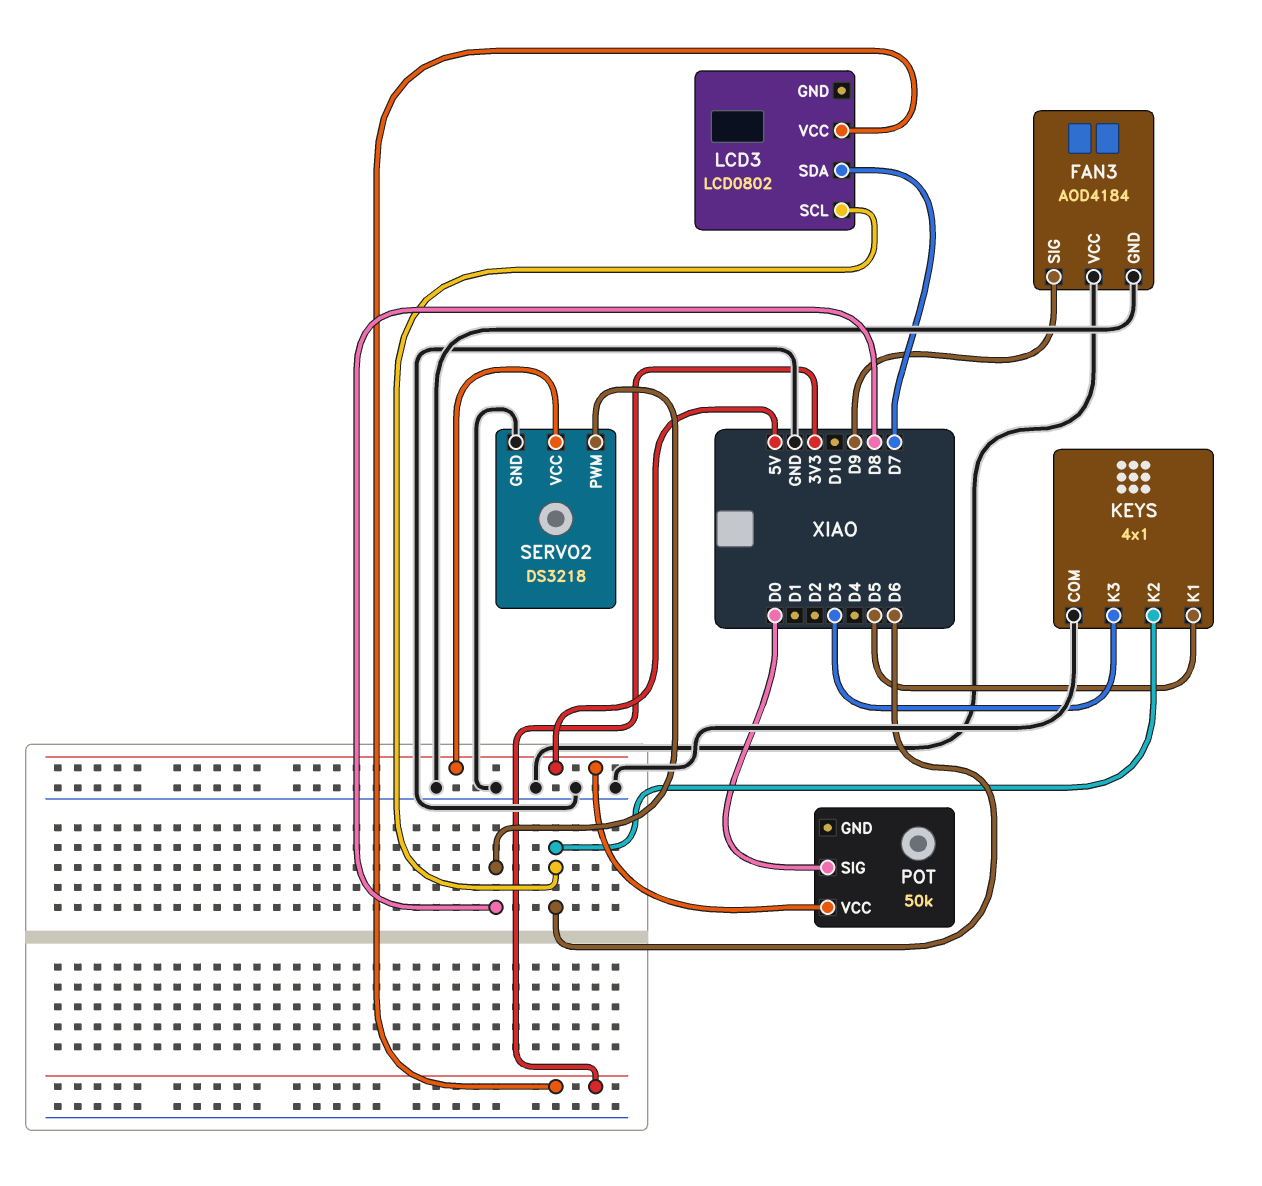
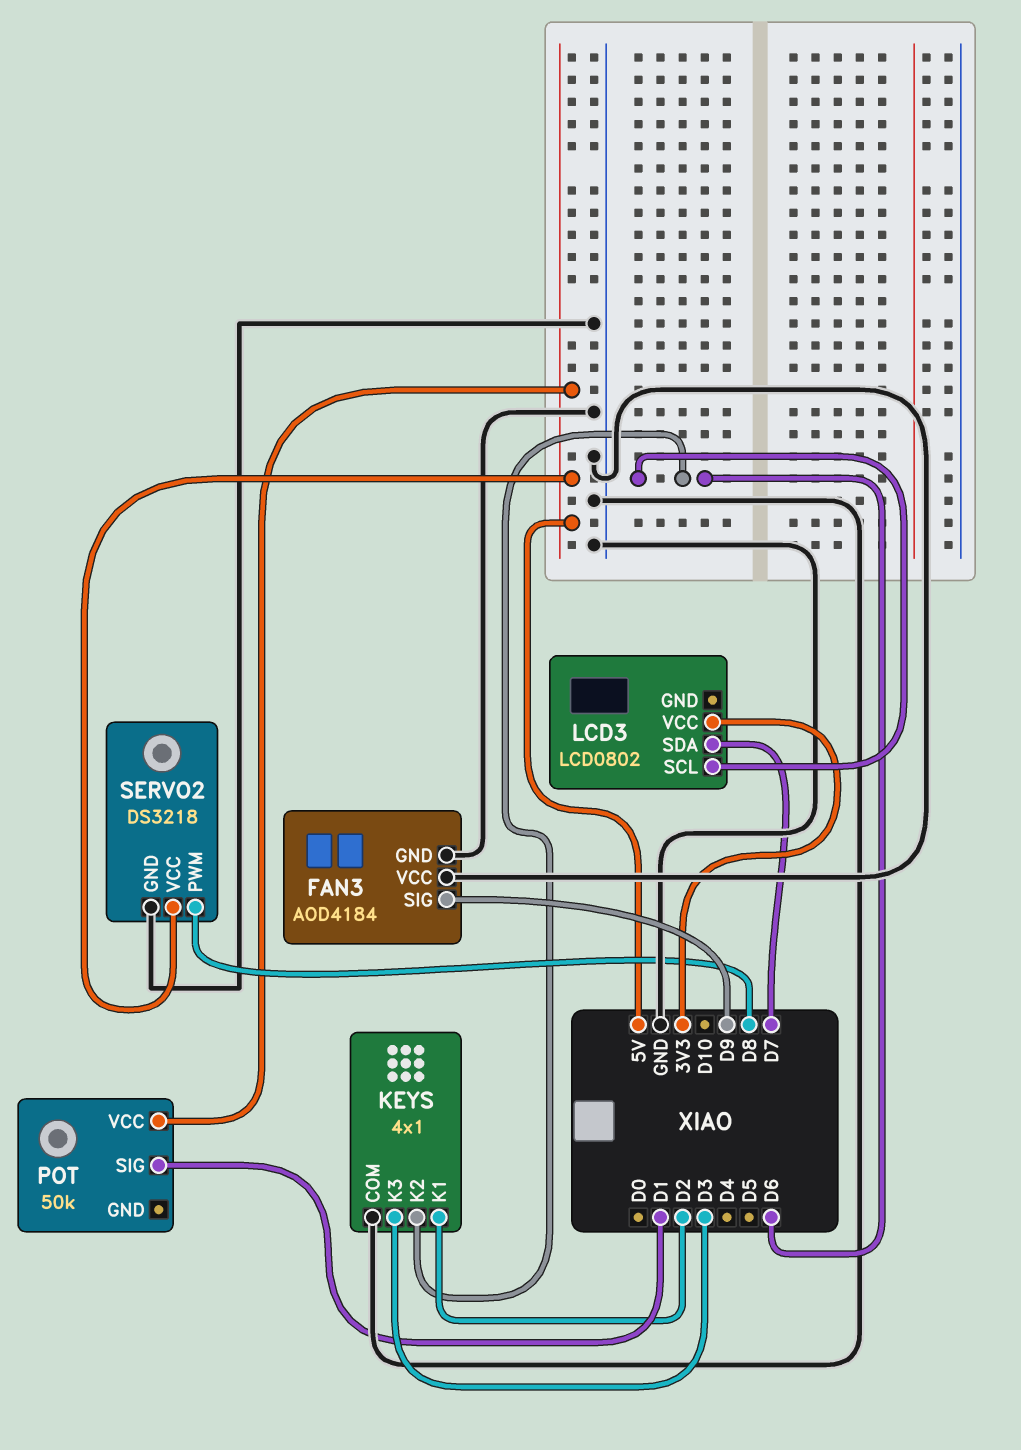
KEYS pin K1: D5 -> D2
POT pin SIG: D0 -> D1

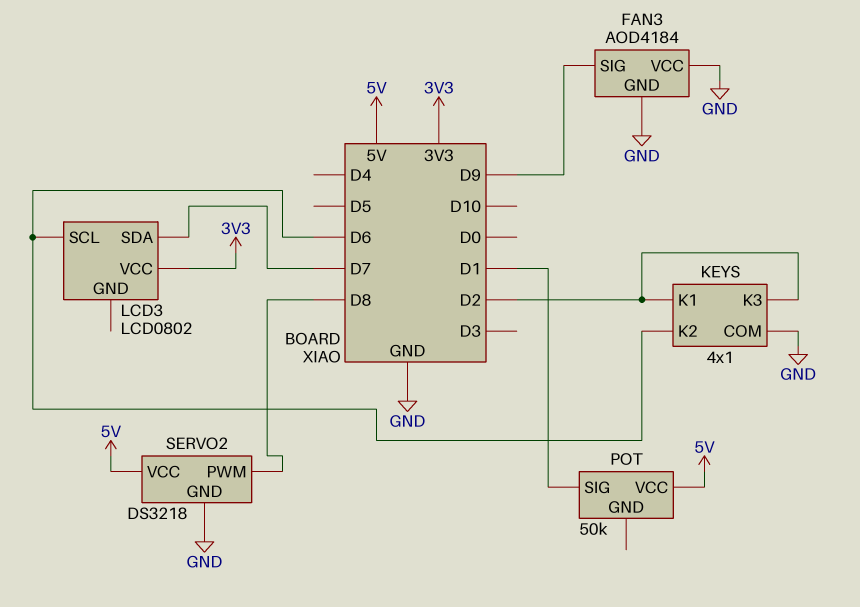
KEYS pin K3: D3 -> D2

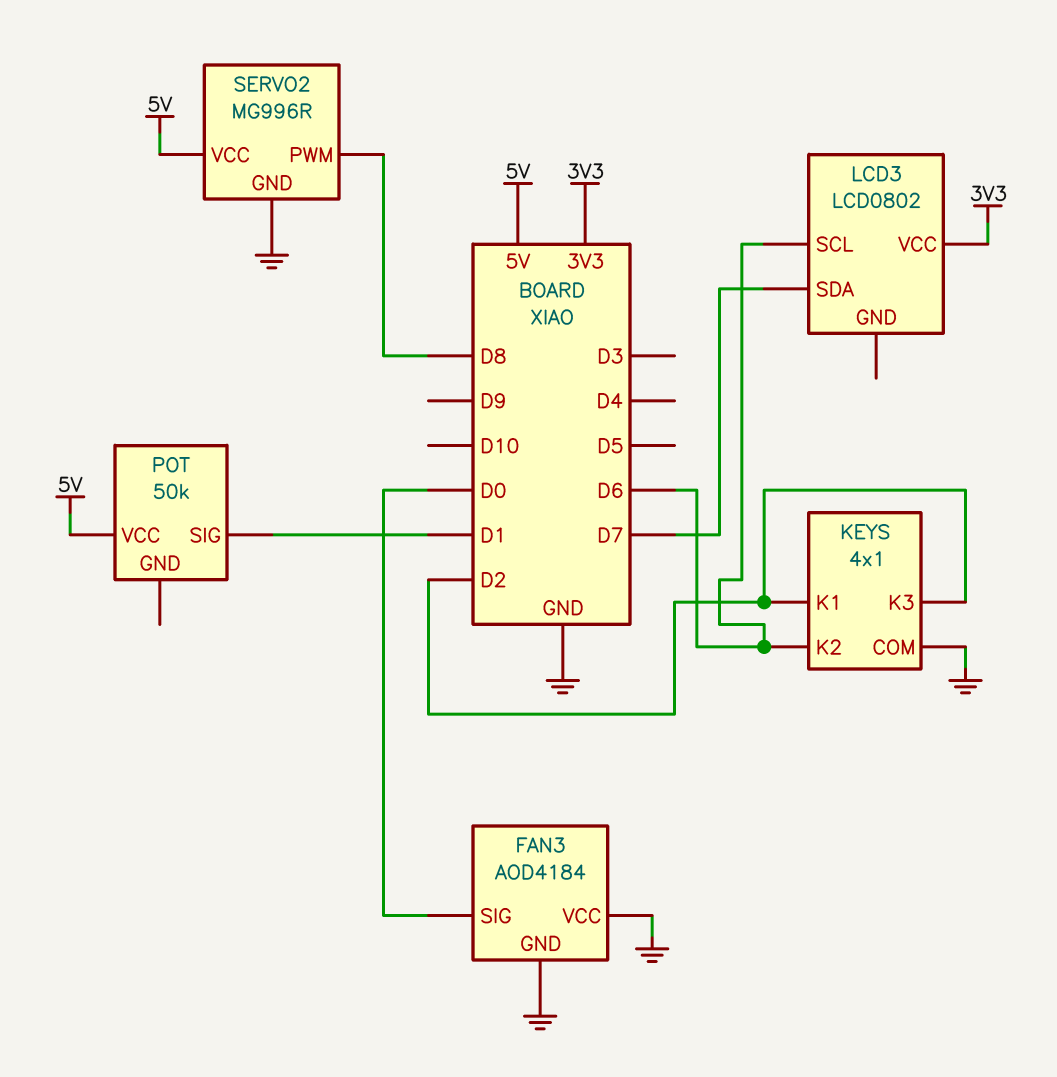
FAN3 pin SIG: D9 -> D0
SERVO2: DS3218 -> MG996R

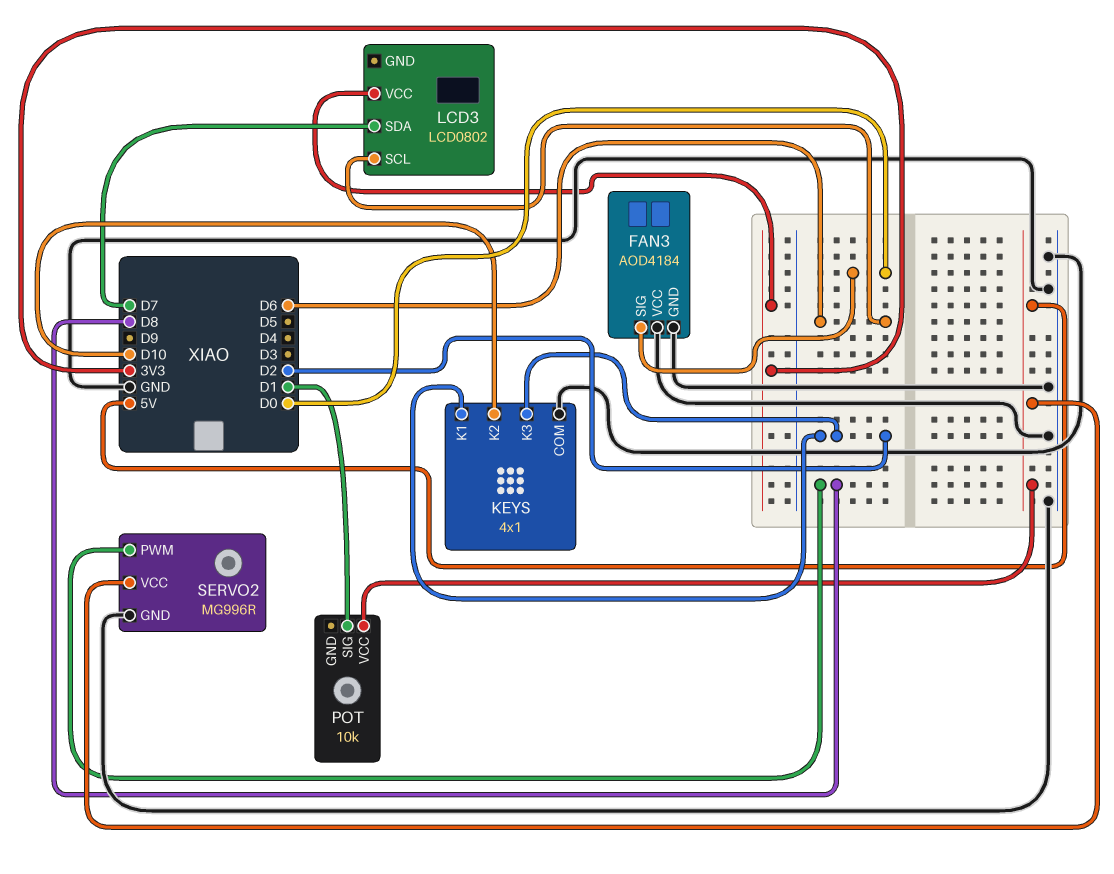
KEYS pin K2: D6 -> D10
POT: 50k -> 10k

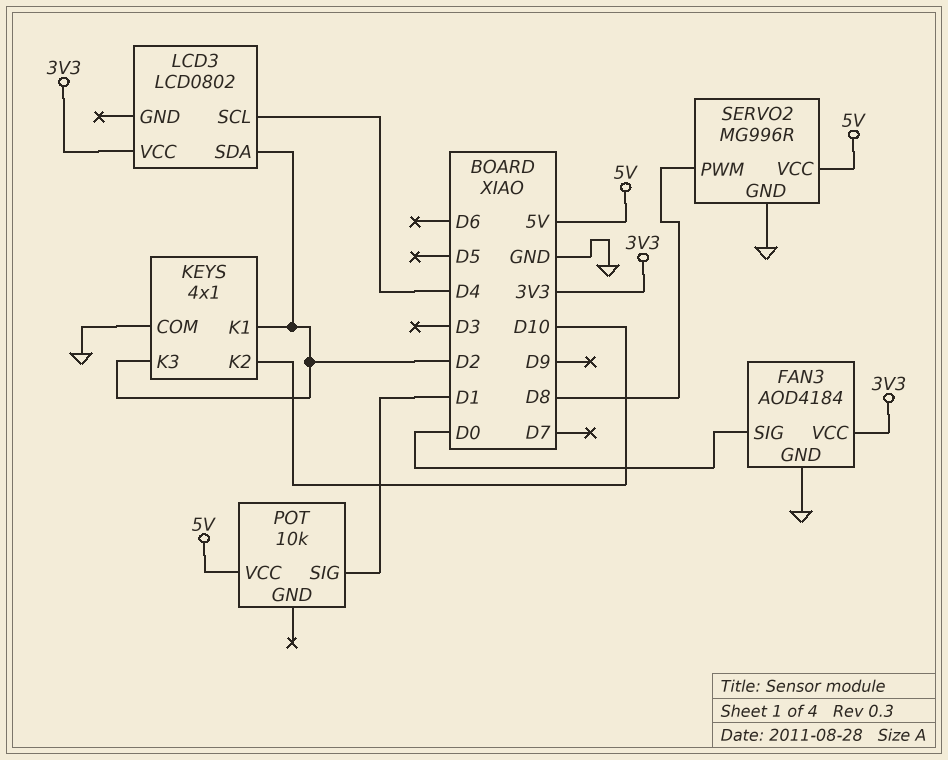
FAN3 pin VCC: GND -> 3V3
LCD3 pin SCL: D6 -> D4
LCD3 pin SDA: D7 -> D2

